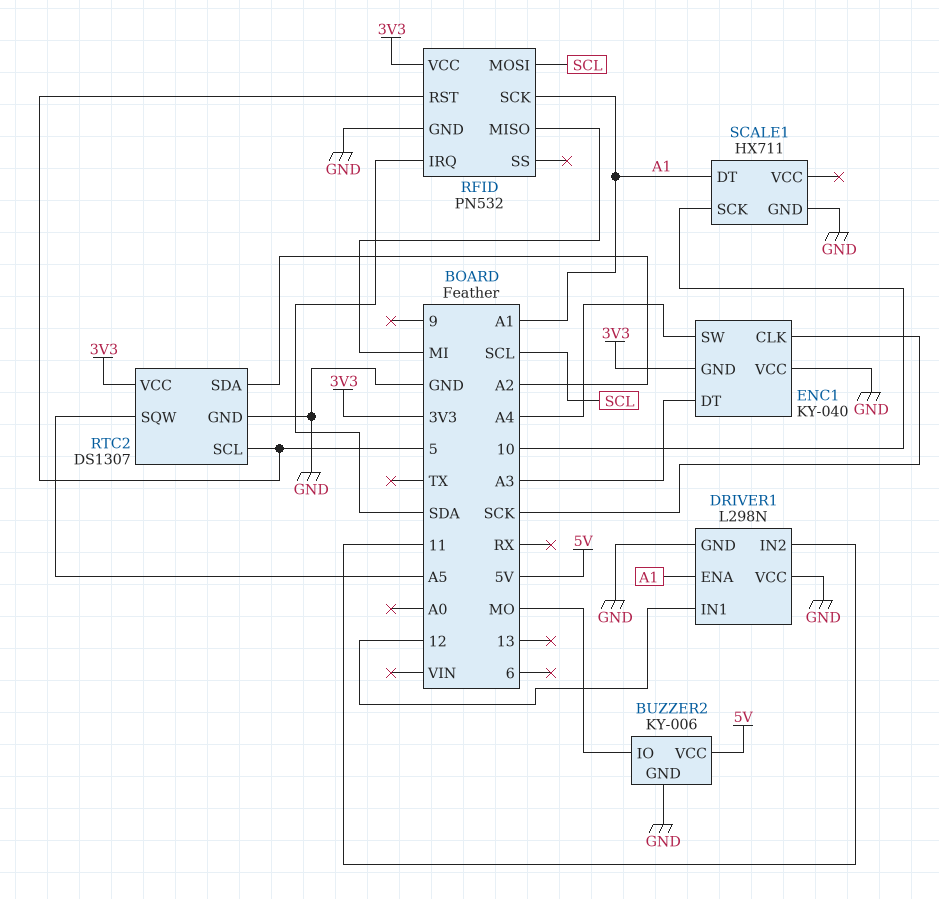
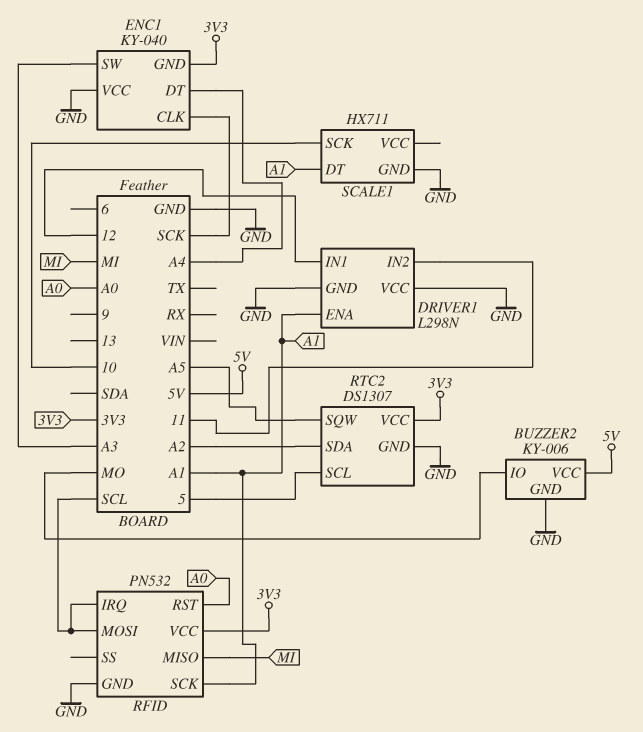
ENC1 pin DT: A3 -> A4
ENC1 pin SW: A4 -> A3
RFID pin IRQ: SDA -> SCL
RFID pin RST: 5 -> A0

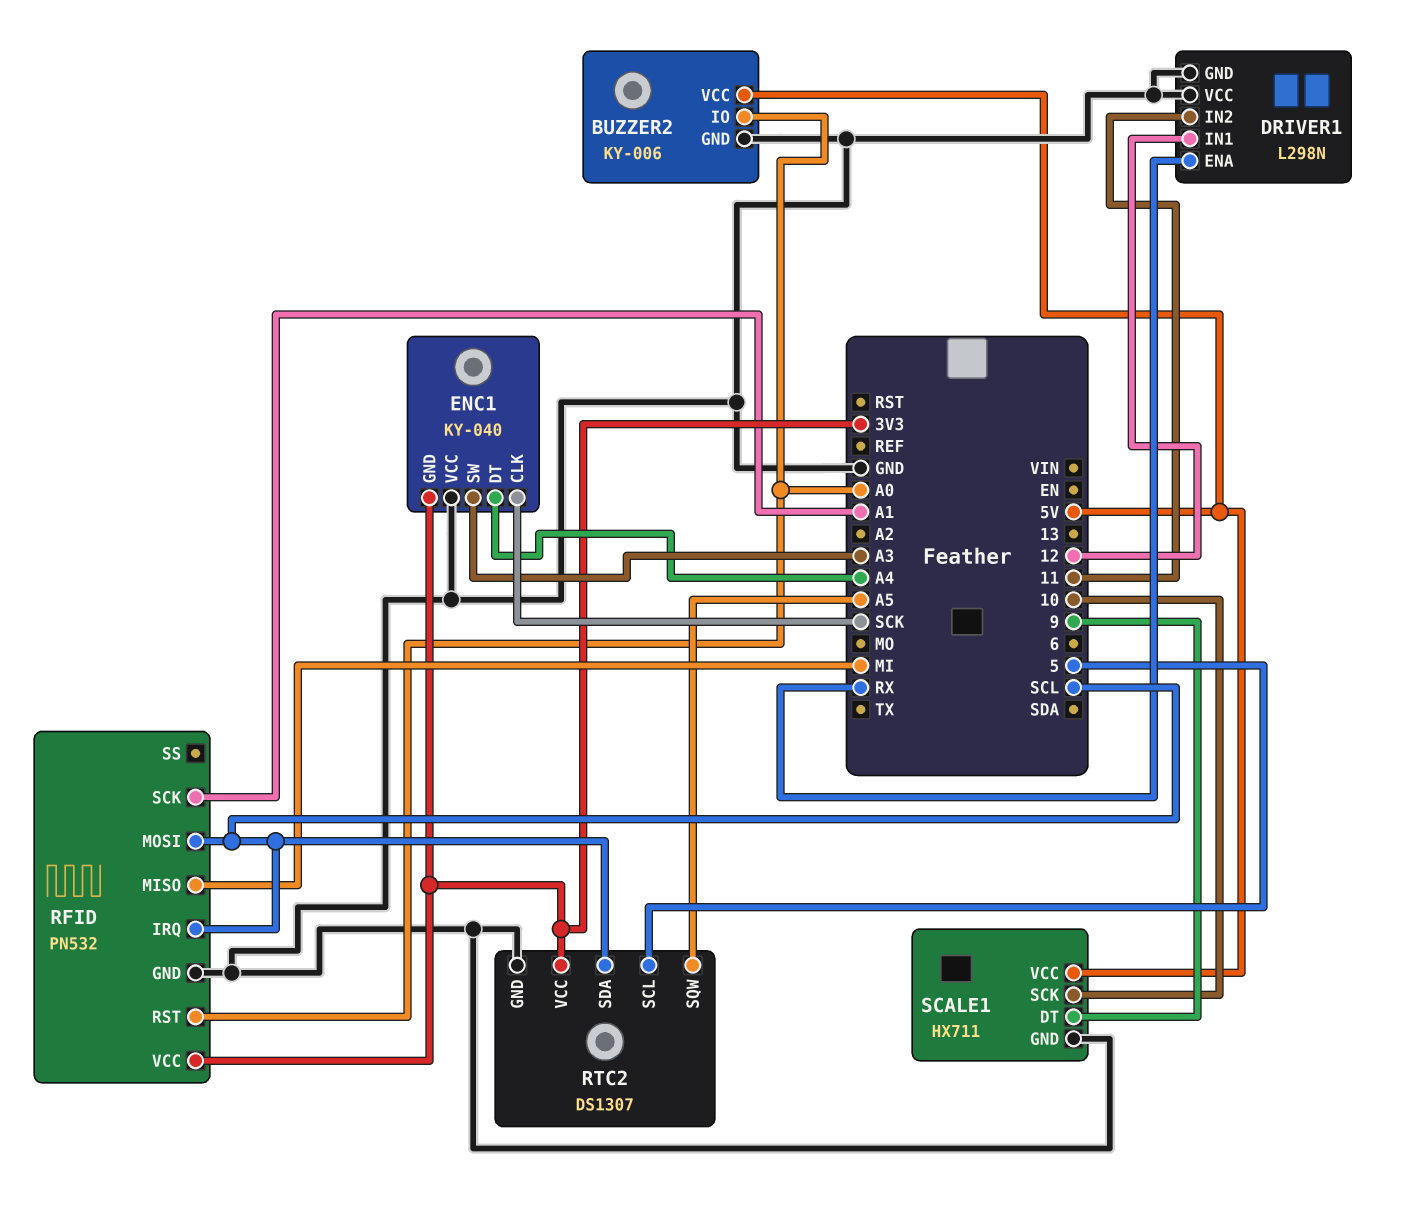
BUZZER2 pin IO: MO -> A0
DRIVER1 pin ENA: A1 -> RX
RTC2 pin SDA: A2 -> SCL
SCALE1 pin DT: A1 -> 9
SCALE1 pin VCC: none -> 5V

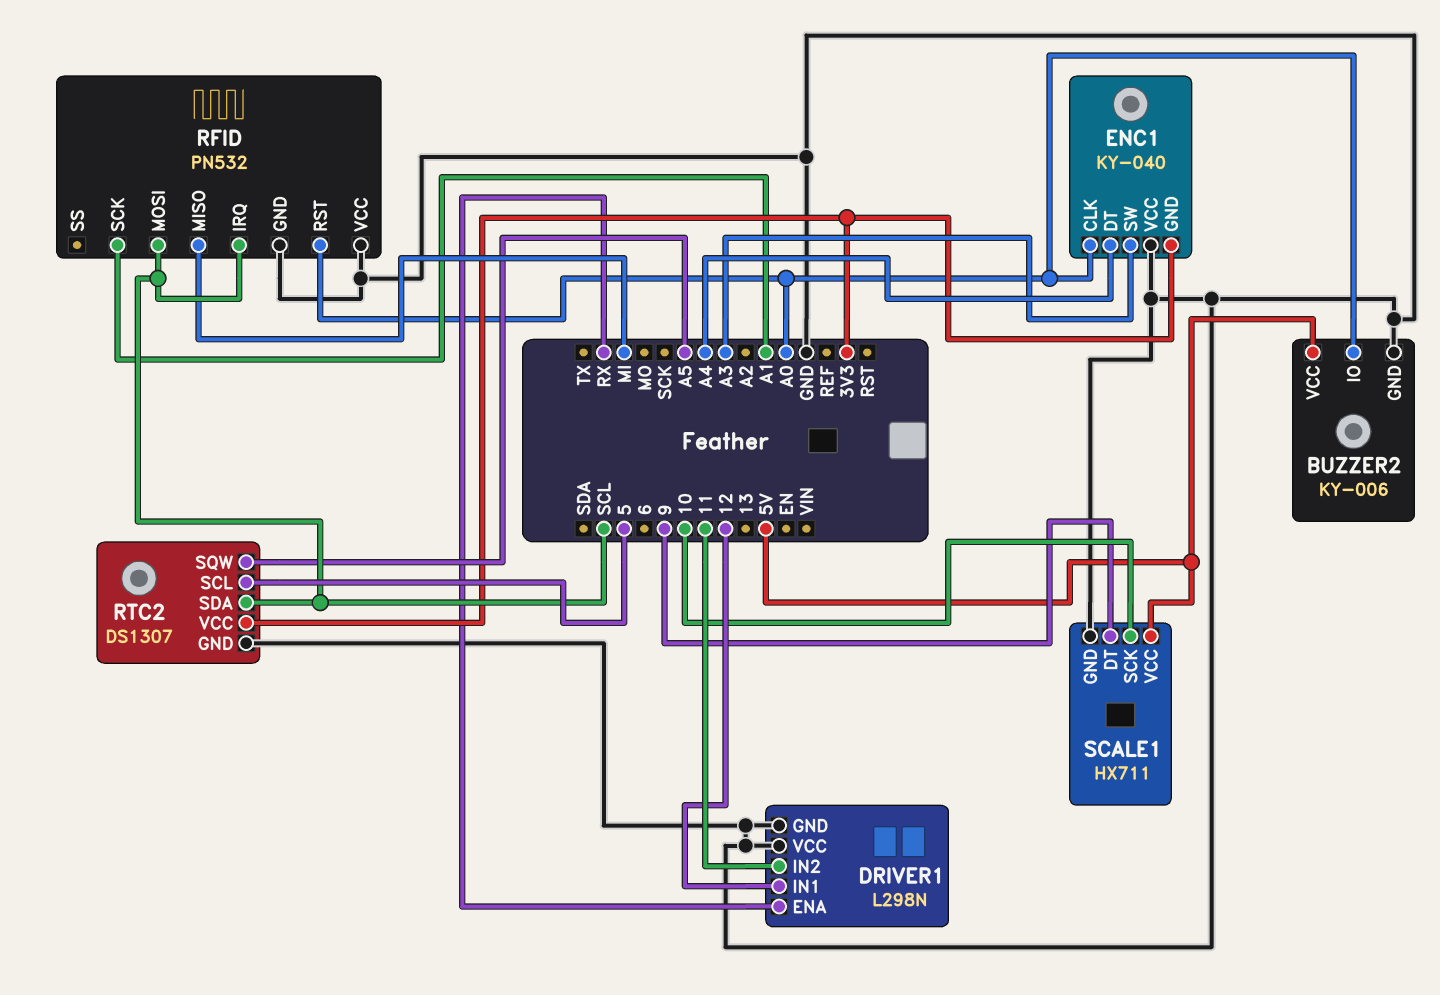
ENC1 pin CLK: SCK -> A0
RFID pin VCC: 3V3 -> GND

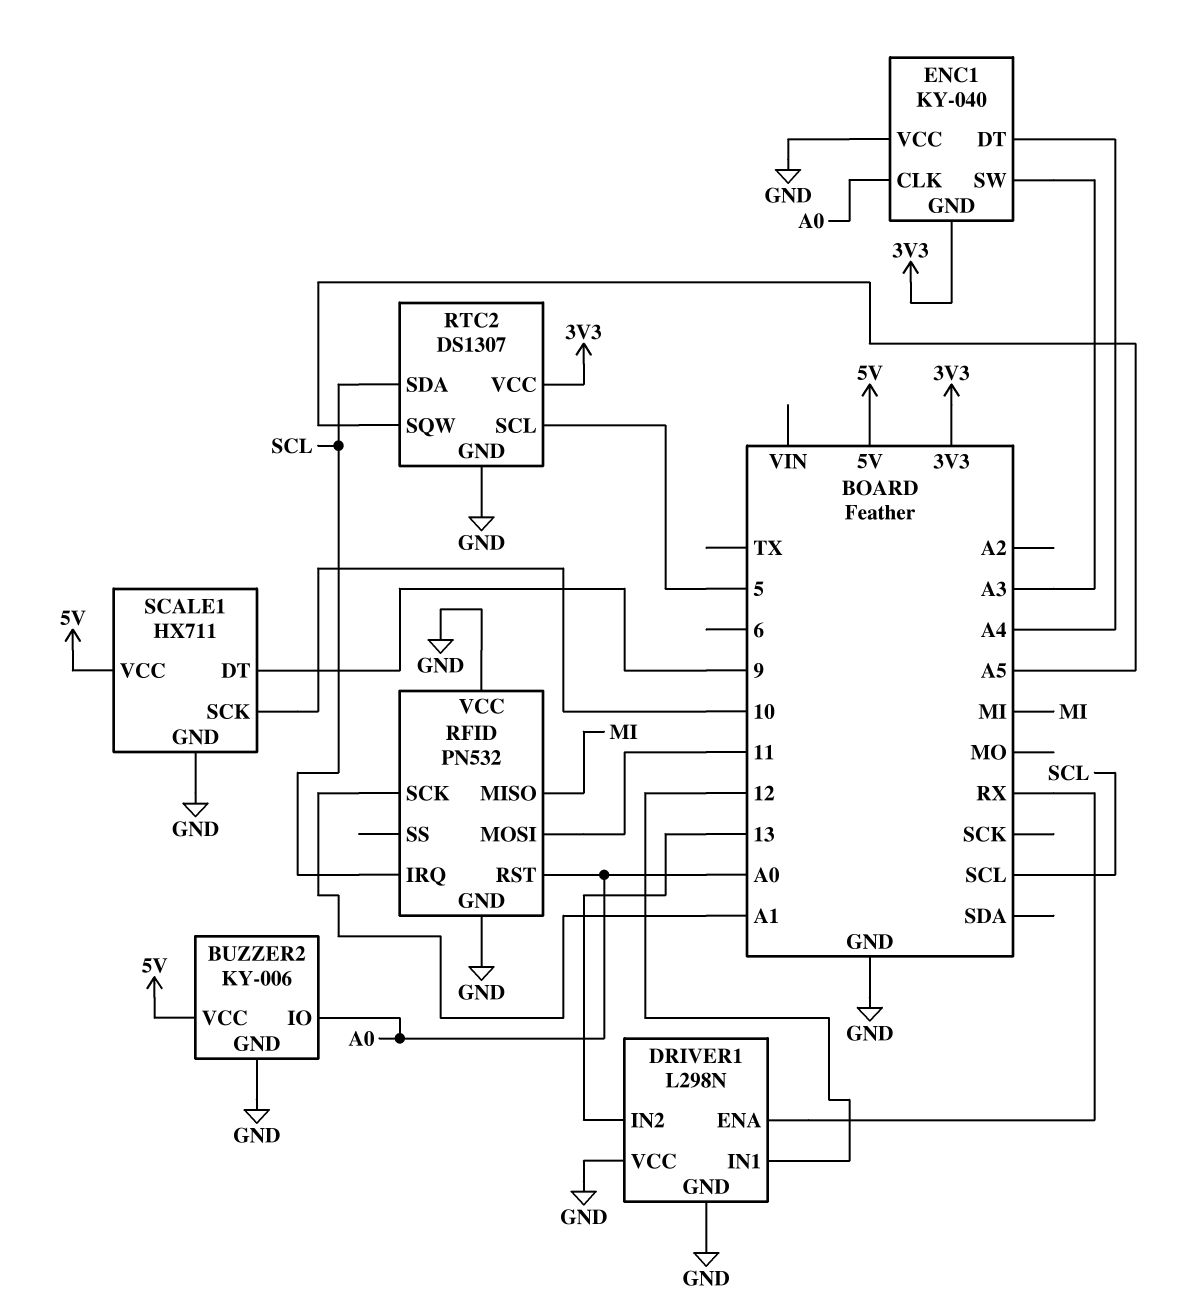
DRIVER1 pin IN2: 11 -> 13
RFID pin MOSI: SCL -> 11

